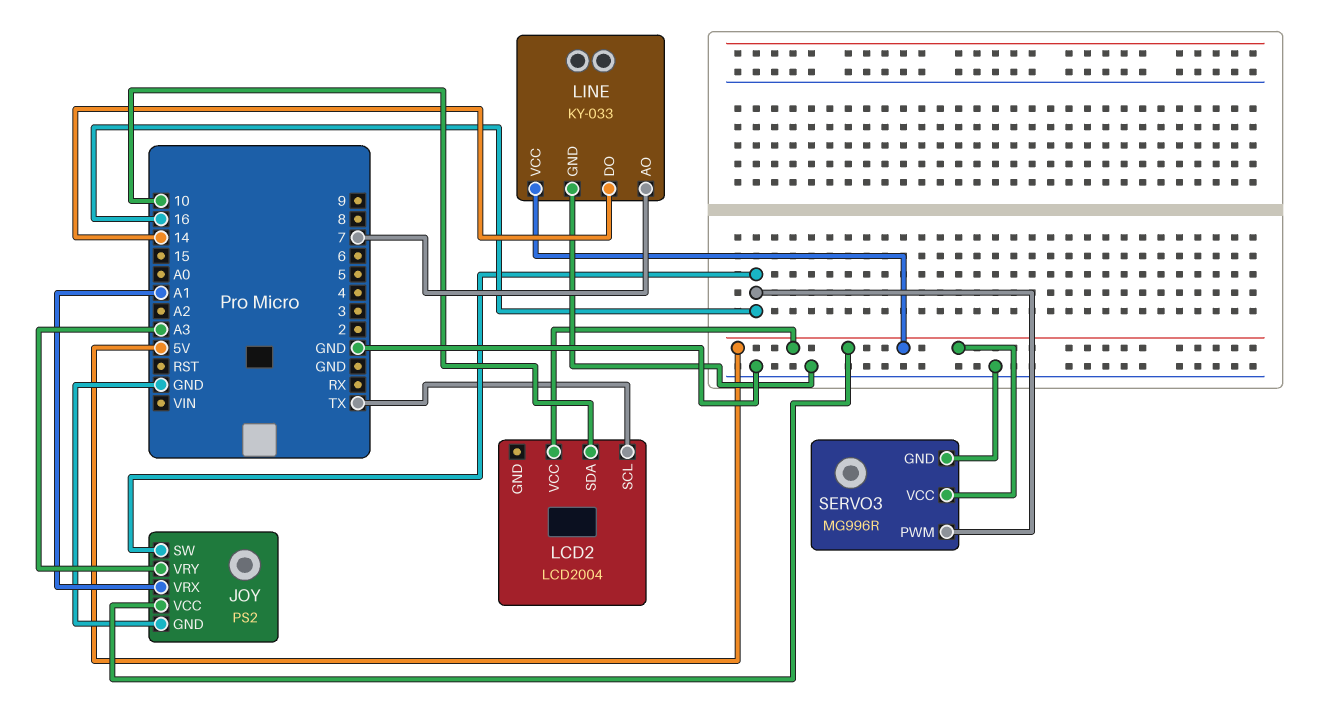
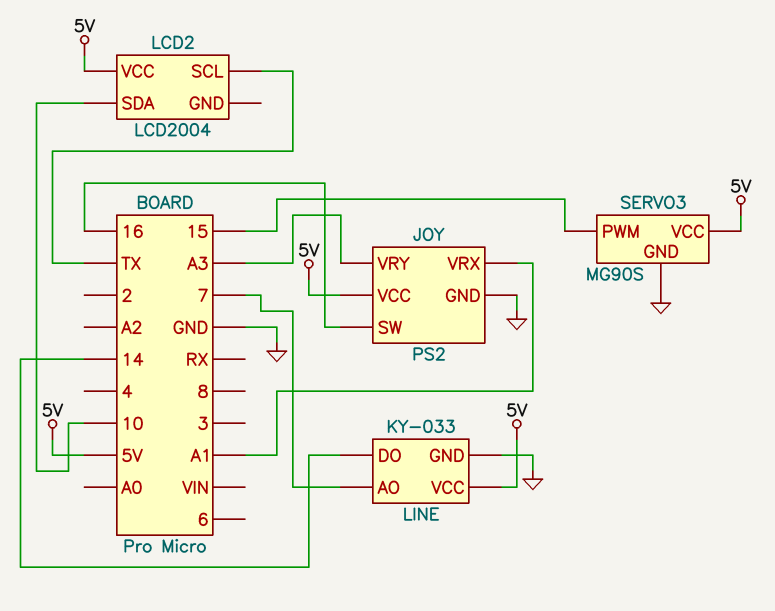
SERVO3: MG996R -> MG90S
SERVO3 pin PWM: 16 -> 15

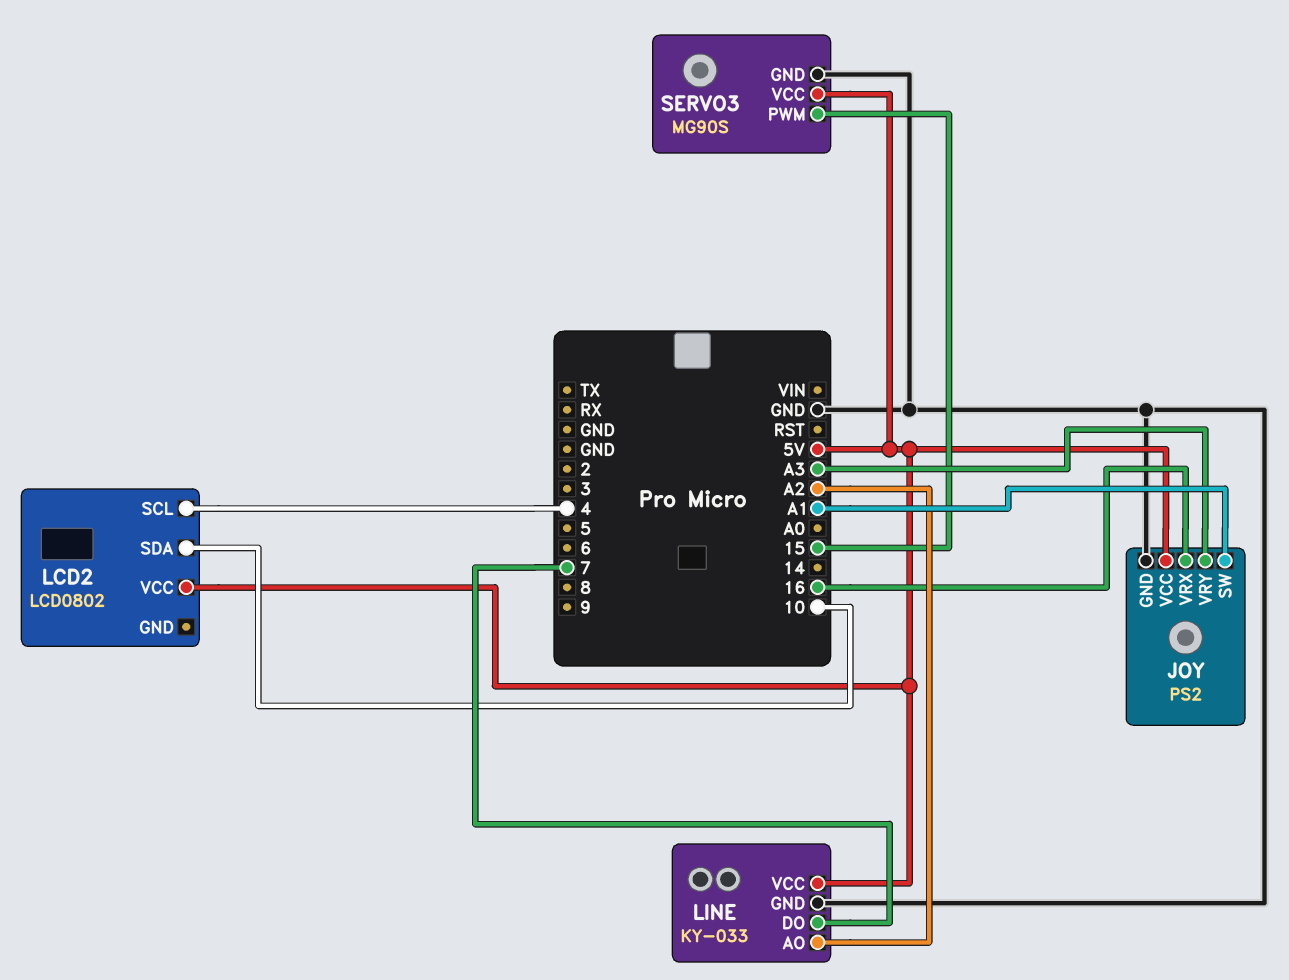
JOY pin SW: 16 -> A1
JOY pin VRX: A1 -> 16
LCD2: LCD2004 -> LCD0802
LCD2 pin SCL: TX -> 4
LINE pin AO: 7 -> A2
LINE pin DO: 14 -> 7

